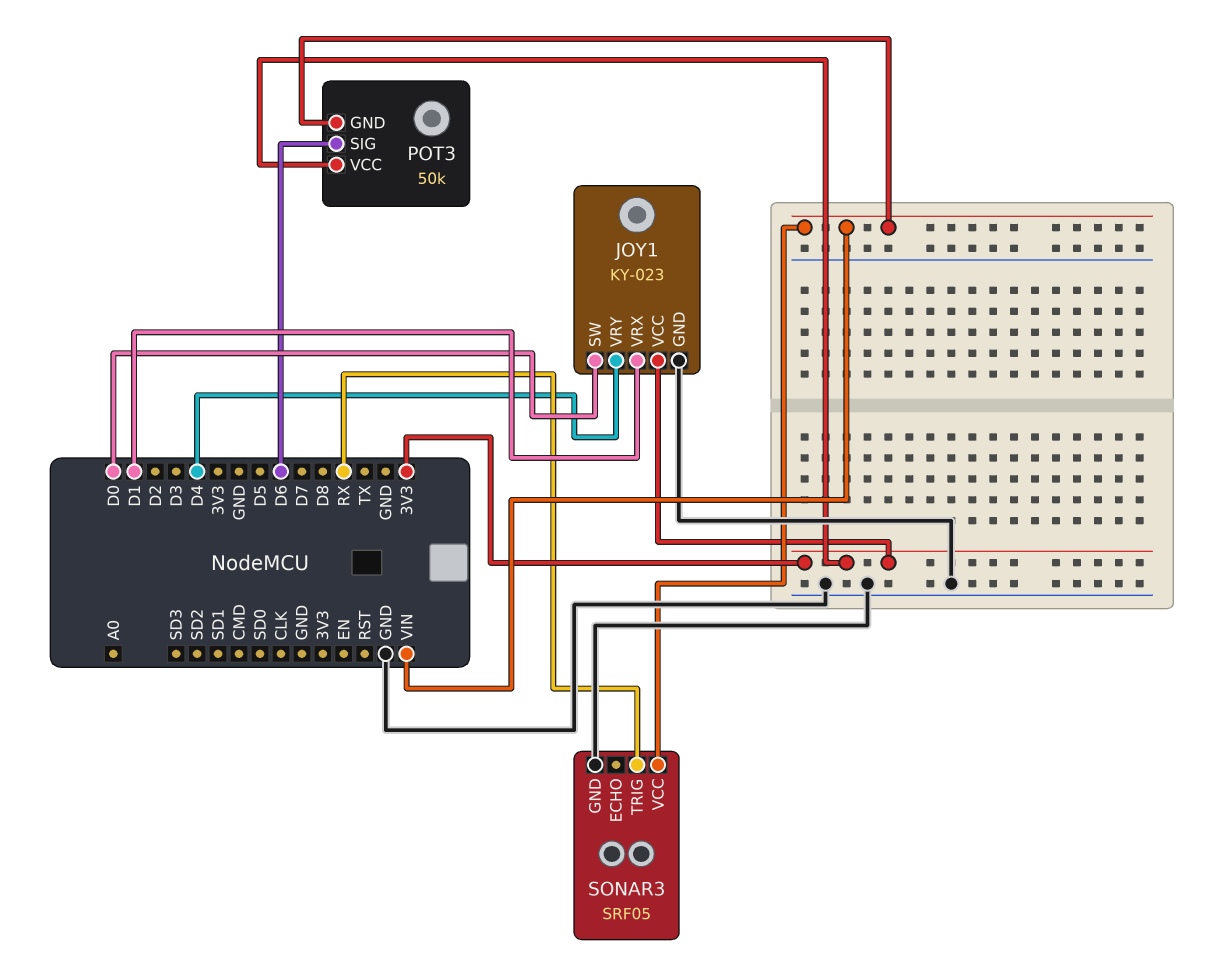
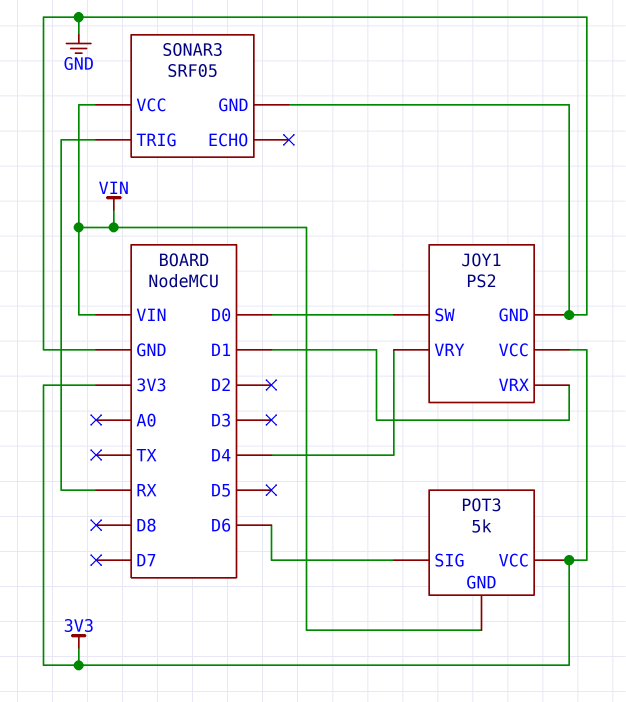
JOY1: KY-023 -> PS2
POT3: 50k -> 5k

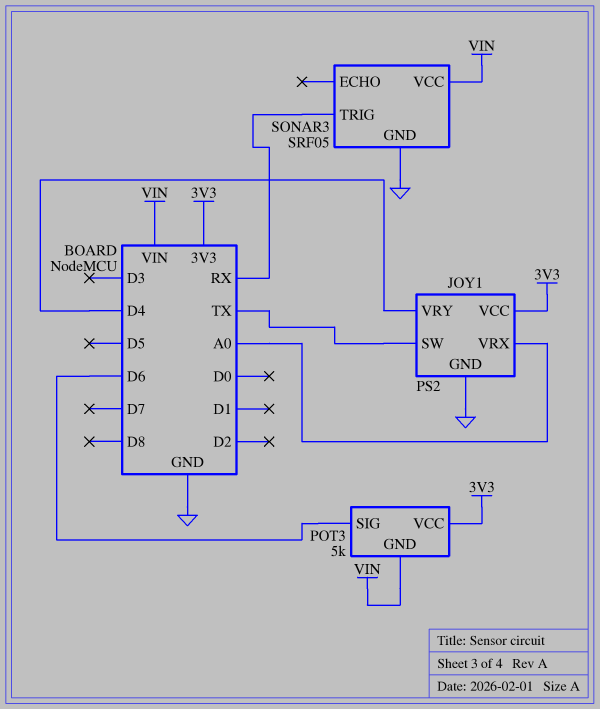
JOY1 pin SW: D0 -> TX
JOY1 pin VRX: D1 -> A0

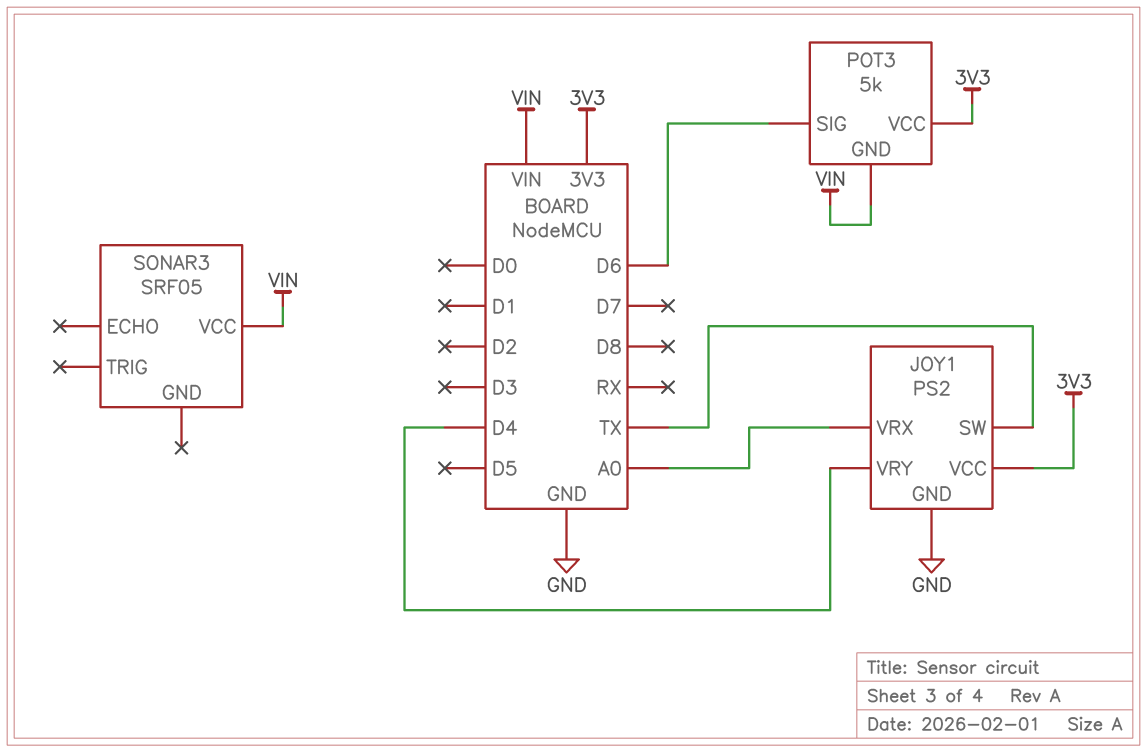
SONAR3 pin GND: GND -> none
SONAR3 pin TRIG: RX -> none

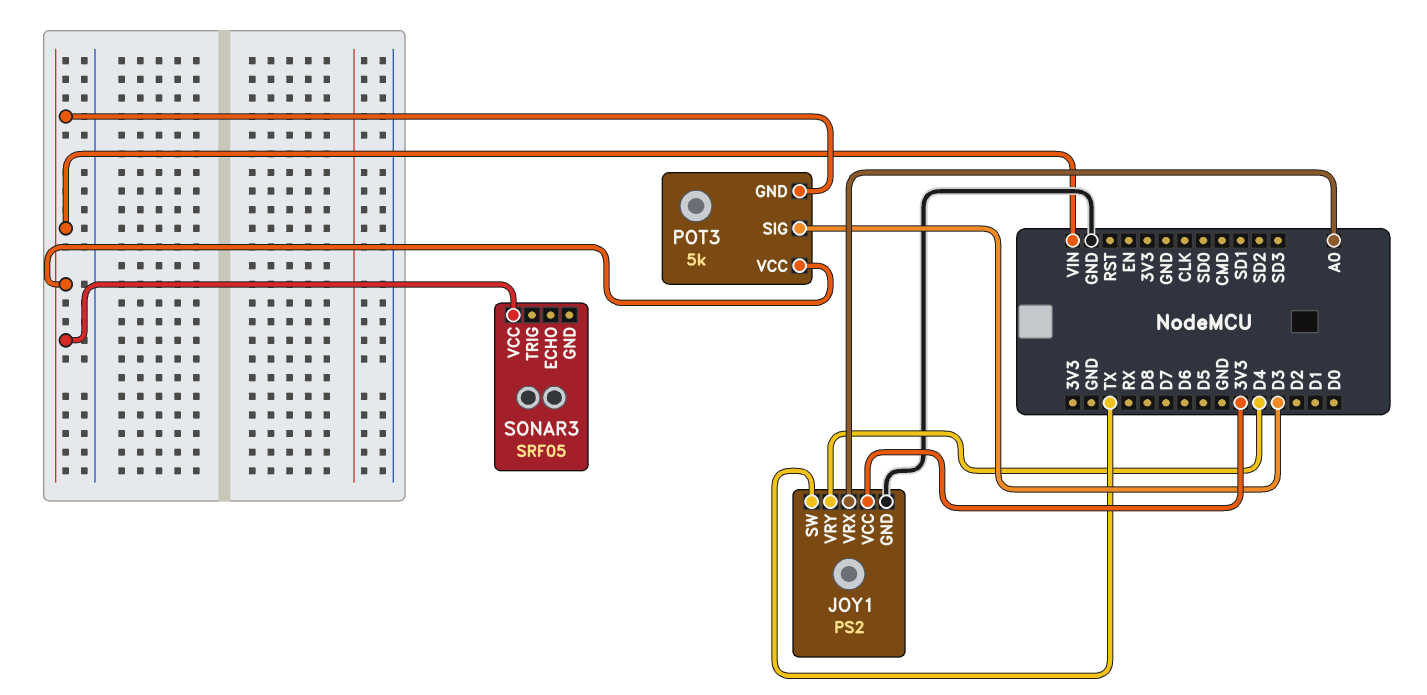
POT3 pin SIG: D6 -> D3
POT3 pin VCC: 3V3 -> VIN

